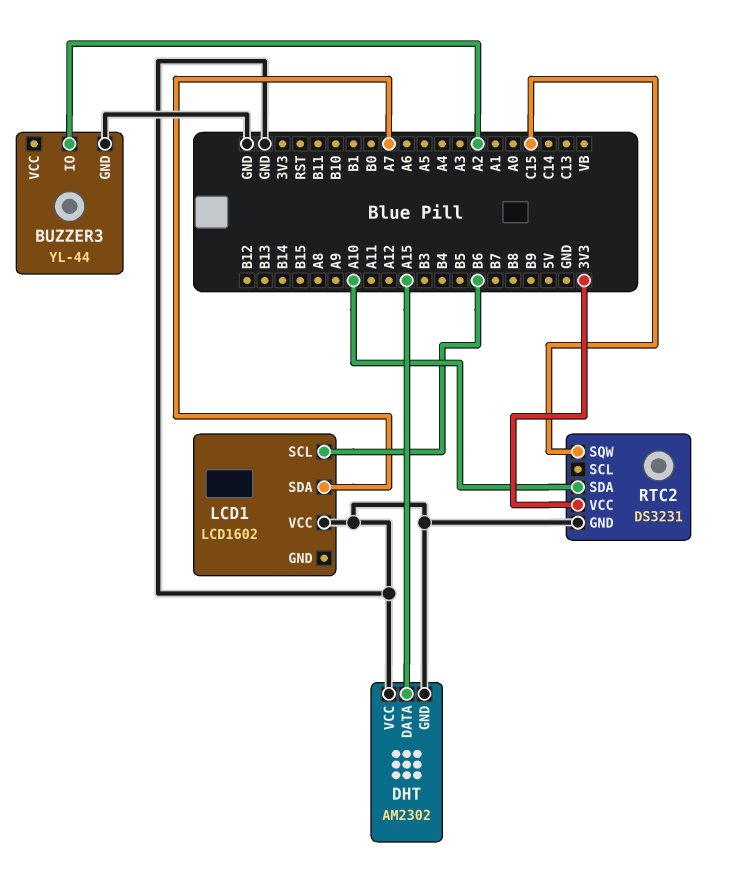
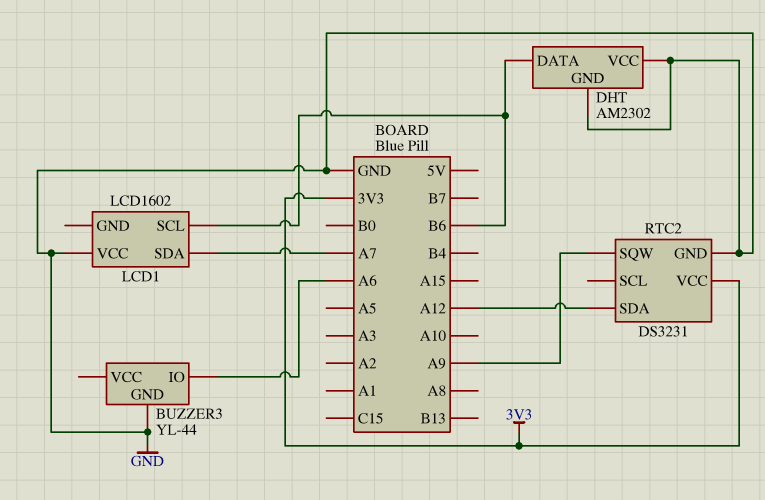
BUZZER3 pin IO: A2 -> A6
DHT pin DATA: A15 -> B6
RTC2 pin SDA: A10 -> A12
RTC2 pin SQW: C15 -> A9

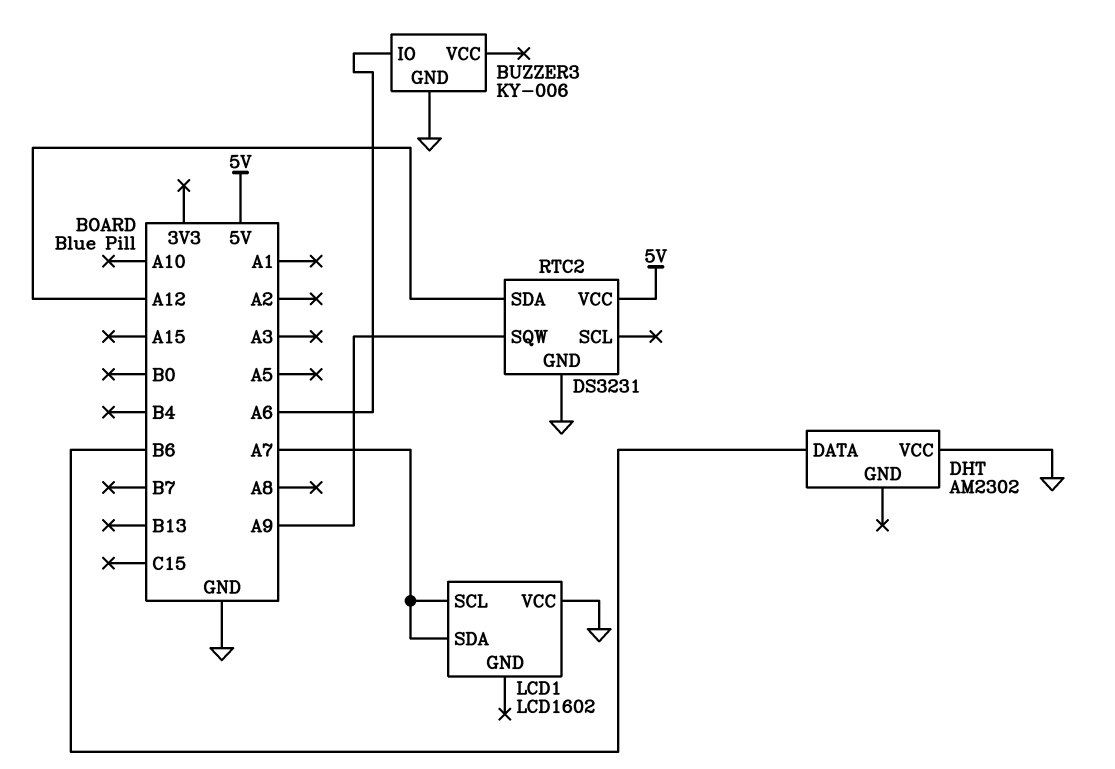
BUZZER3: YL-44 -> KY-006
DHT pin GND: GND -> none
LCD1 pin SCL: B6 -> A7
RTC2 pin VCC: 3V3 -> 5V

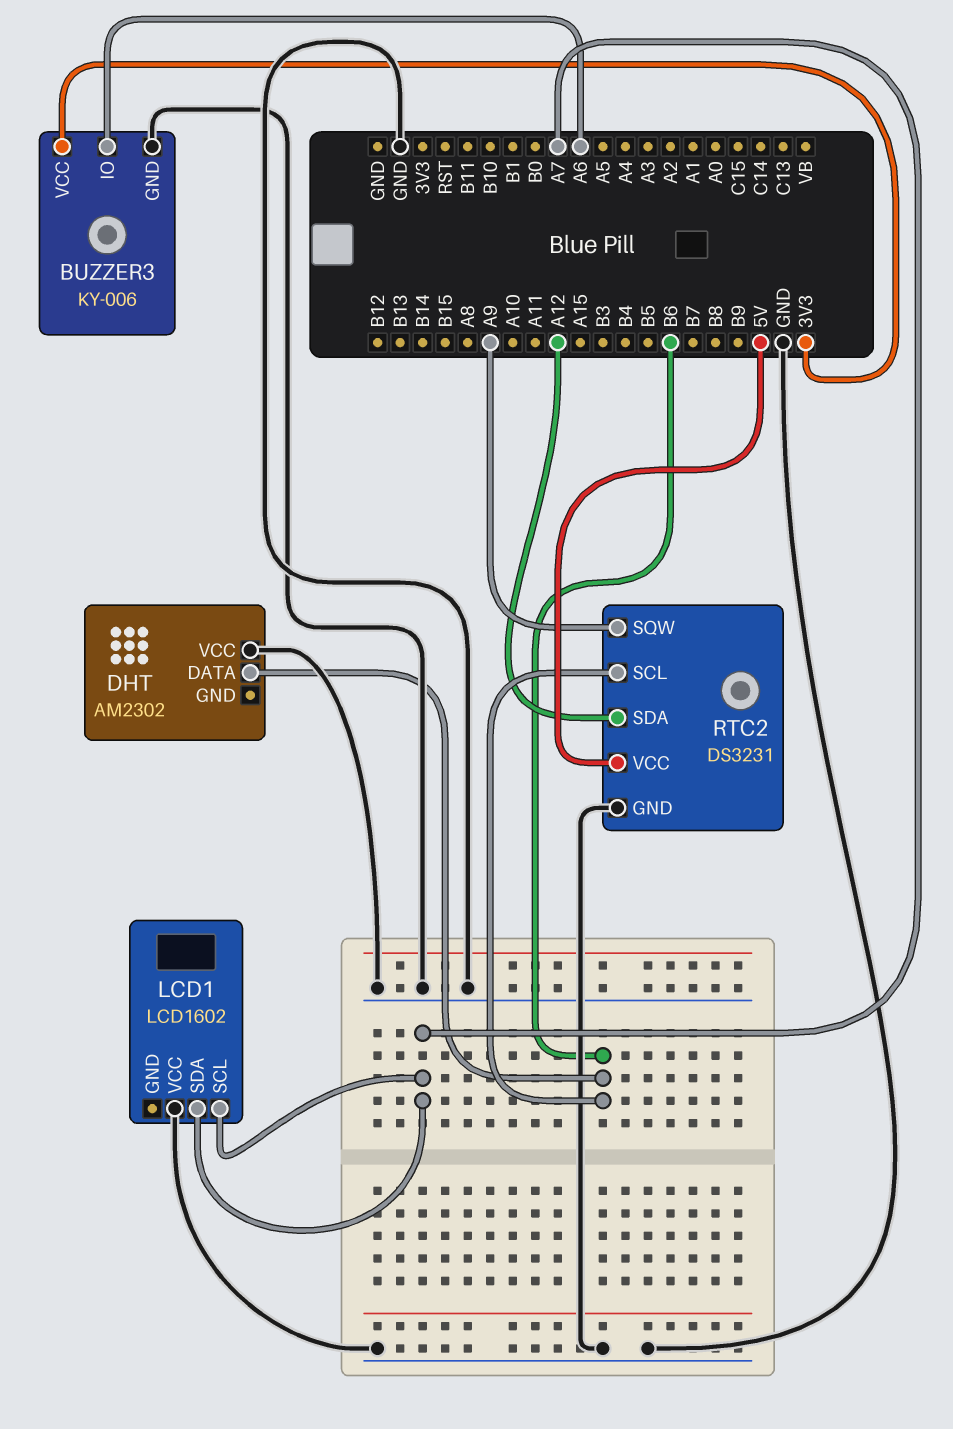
BUZZER3 pin VCC: none -> 3V3
RTC2 pin SCL: none -> B6

